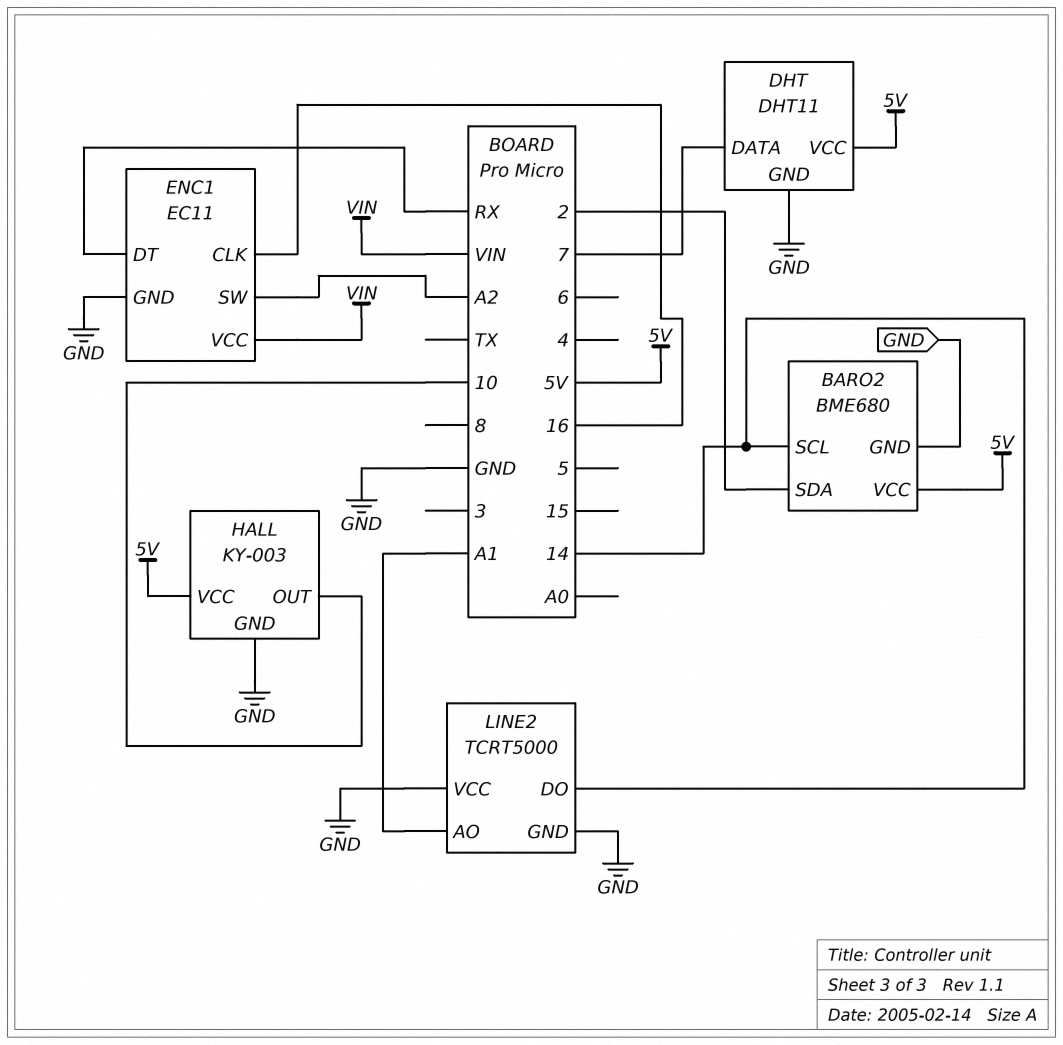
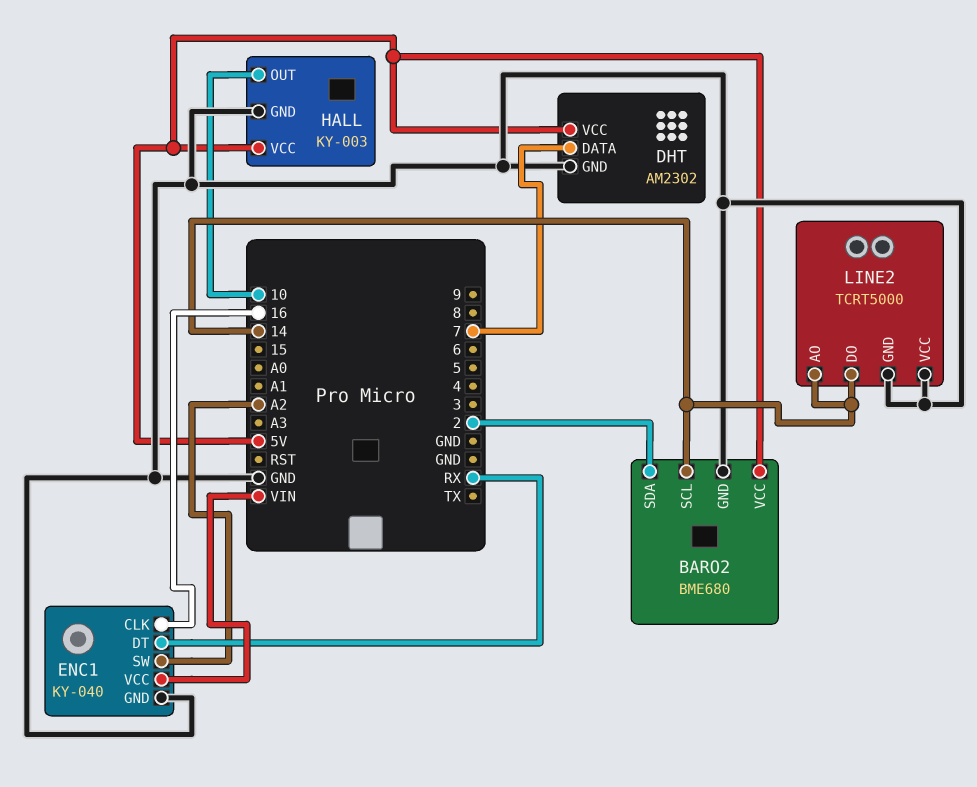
DHT: DHT11 -> AM2302
ENC1: EC11 -> KY-040
LINE2 pin AO: A1 -> 14

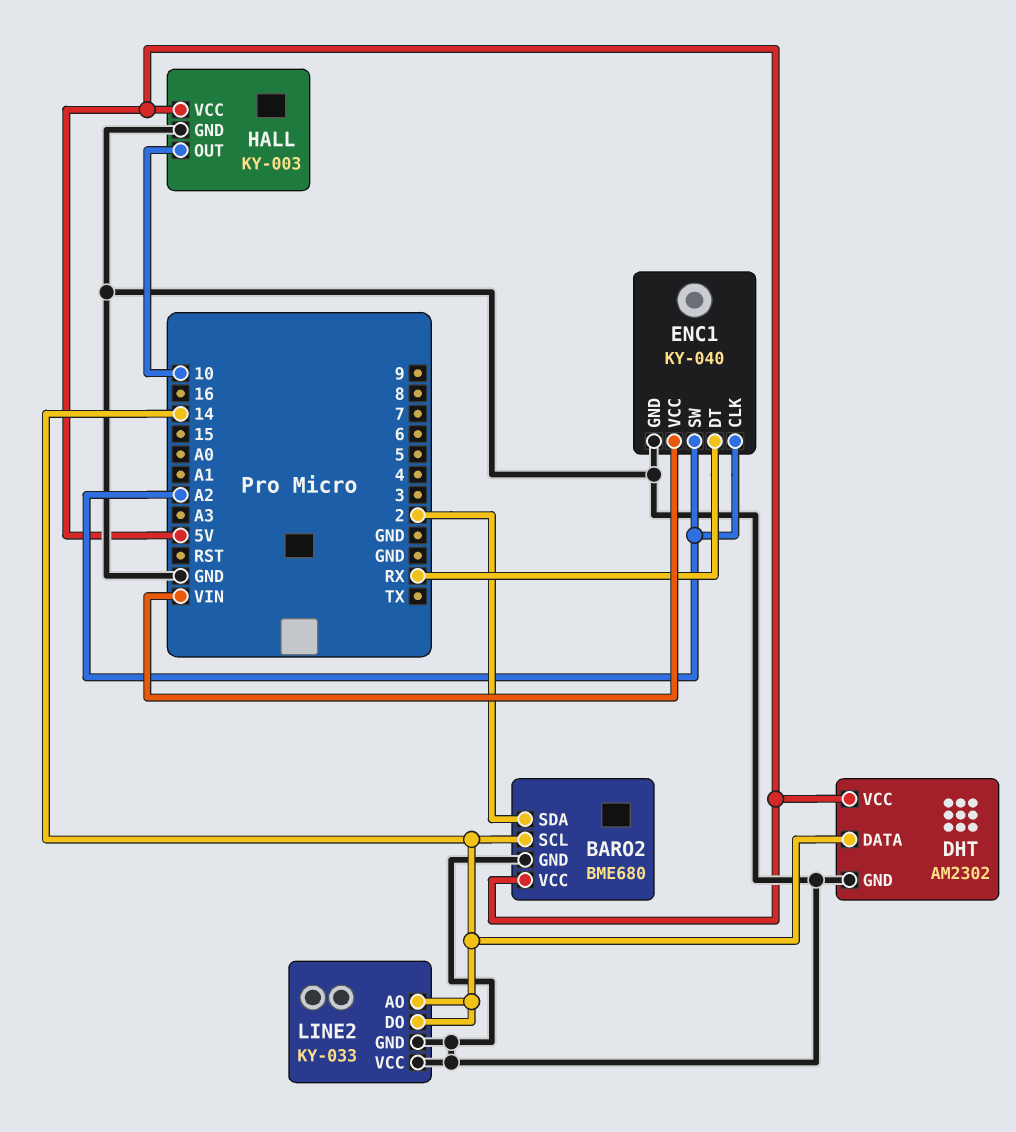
DHT pin DATA: 7 -> 14
ENC1 pin CLK: 16 -> A2
LINE2: TCRT5000 -> KY-033

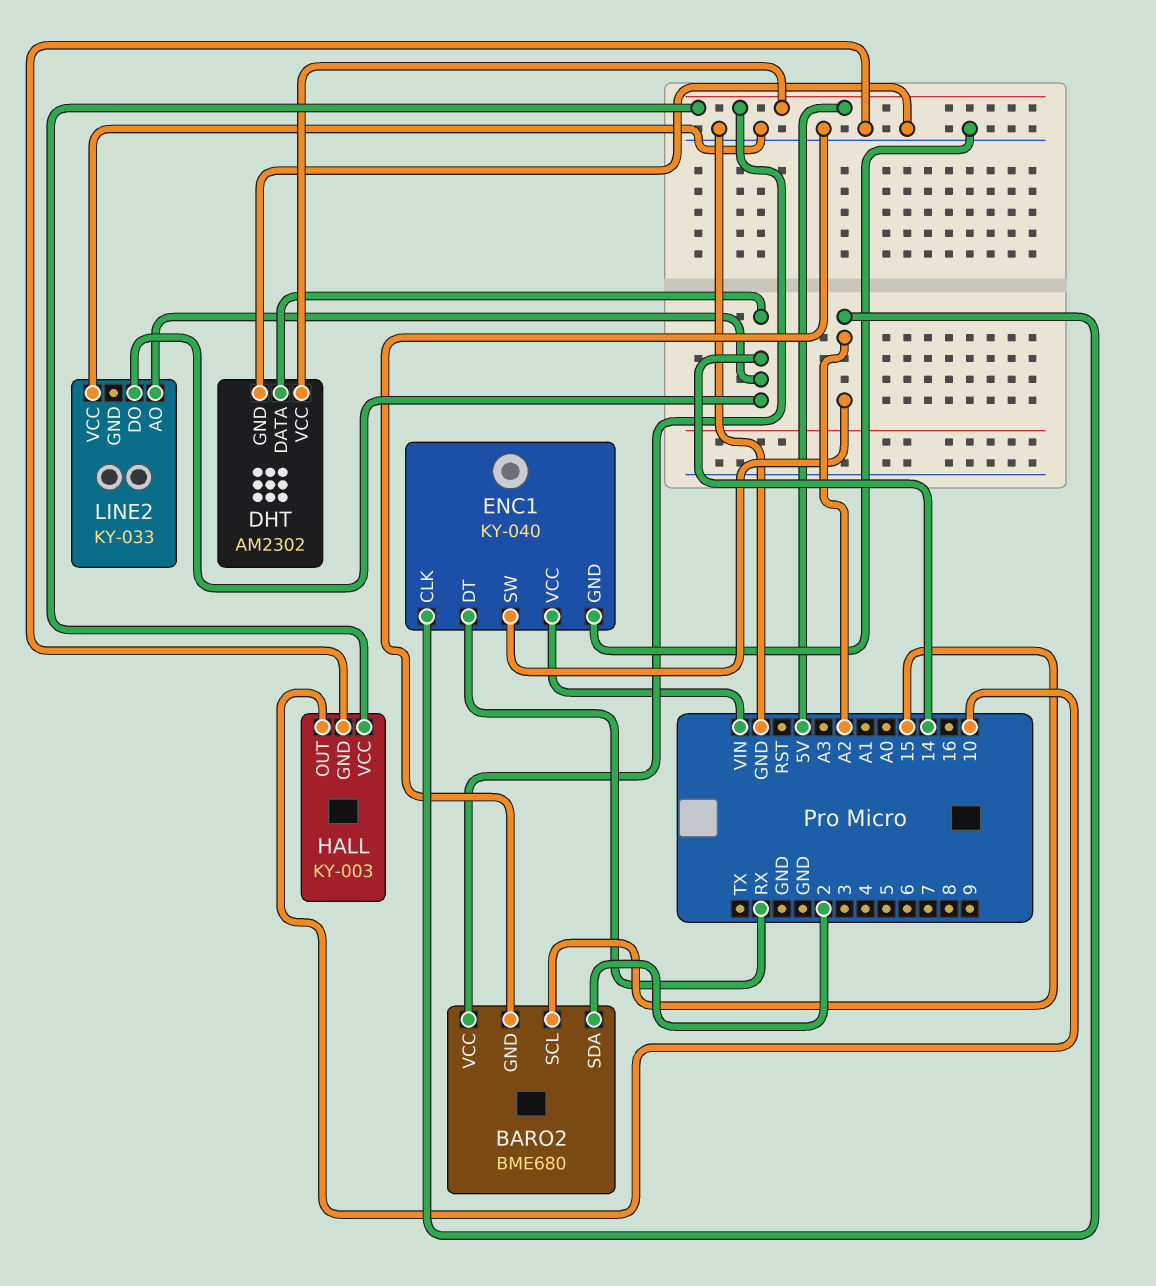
BARO2 pin SCL: 14 -> 15
LINE2 pin GND: GND -> none

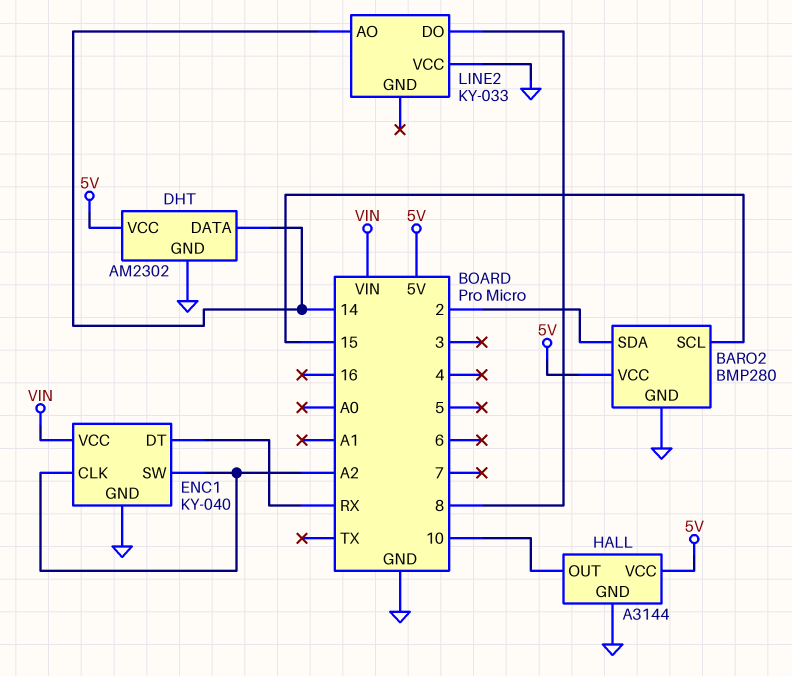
BARO2: BME680 -> BMP280
HALL: KY-003 -> A3144
LINE2 pin DO: 14 -> 8

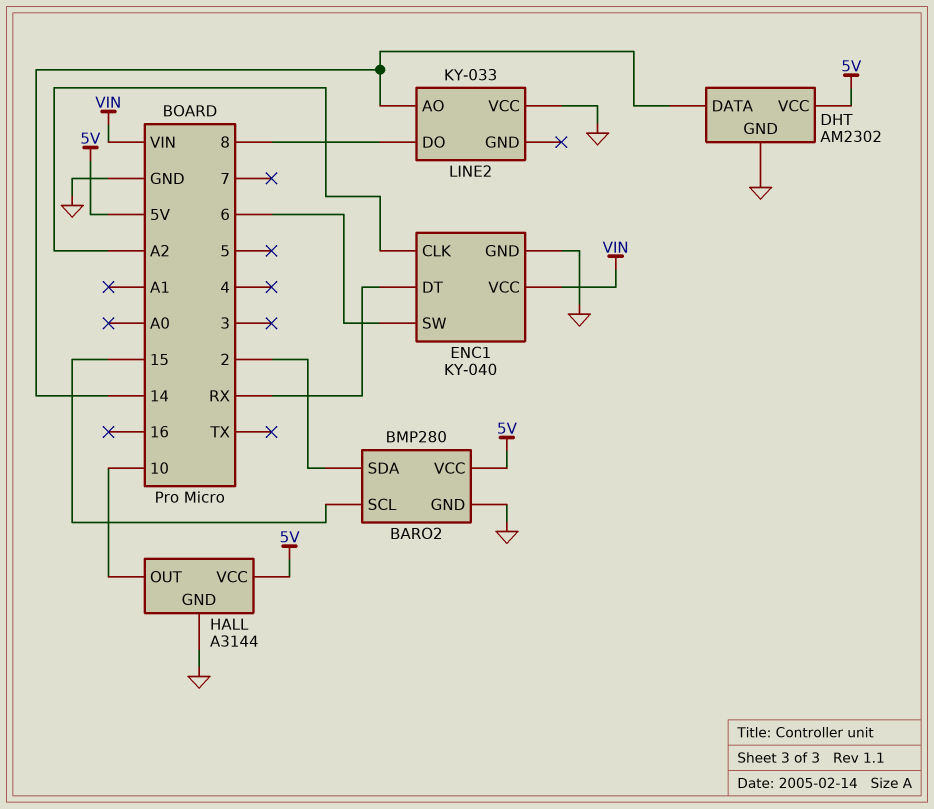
ENC1 pin SW: A2 -> 6

